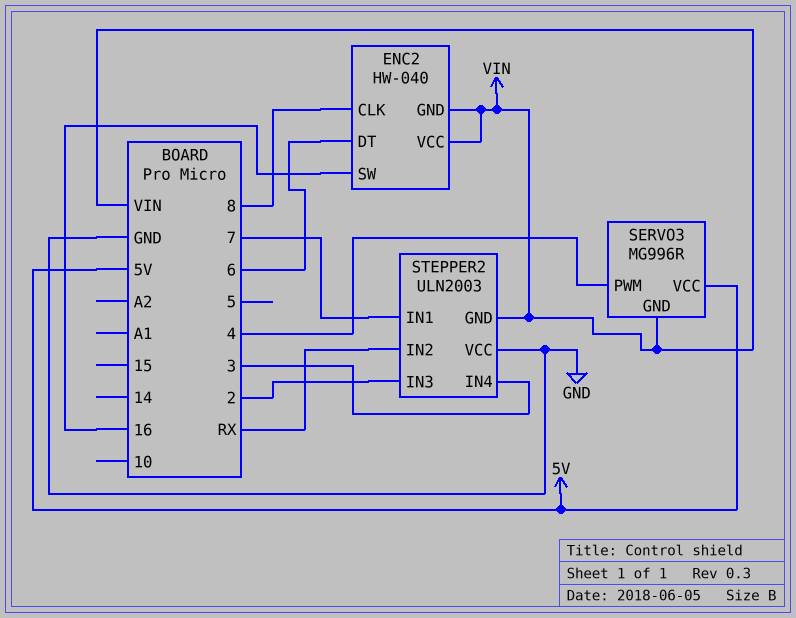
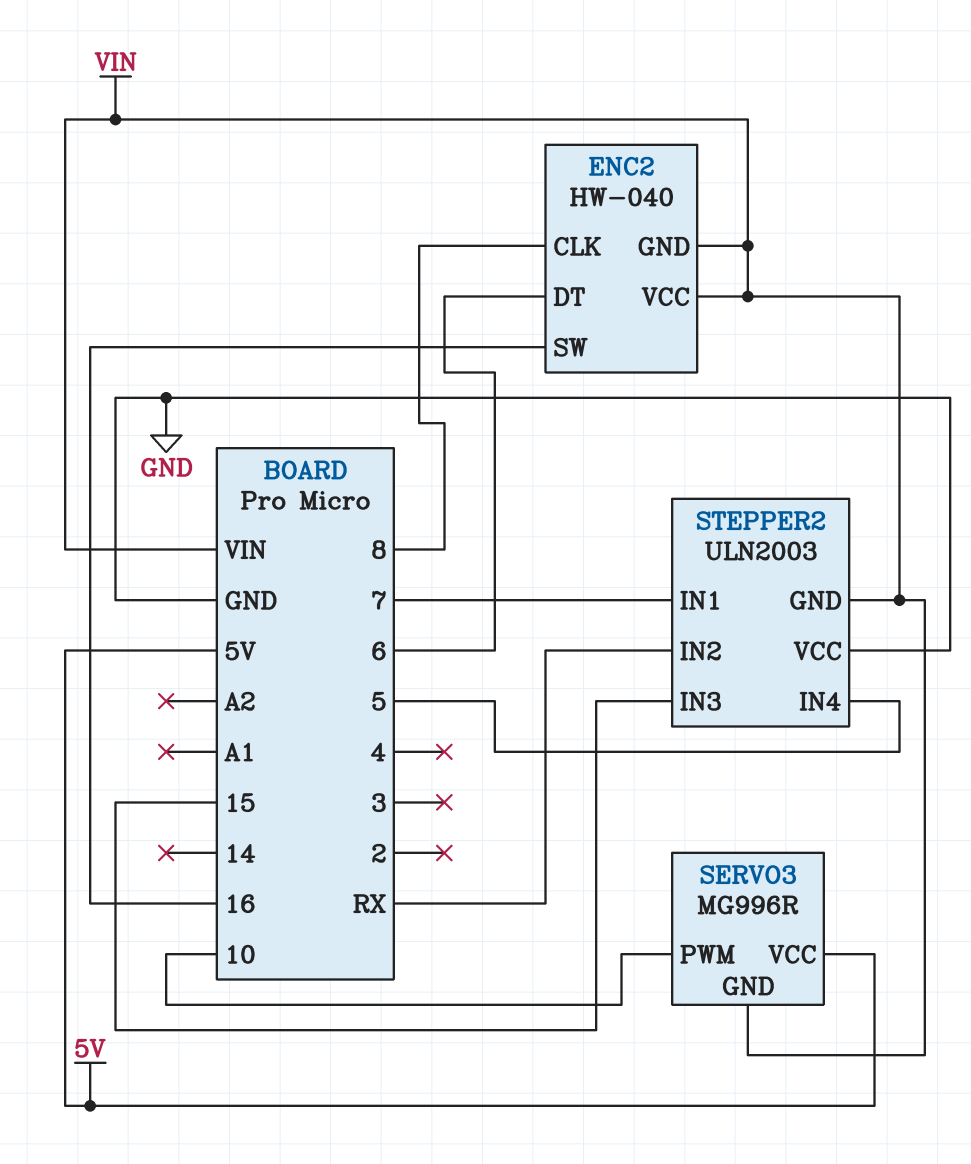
SERVO3 pin PWM: 4 -> 10
STEPPER2 pin IN3: 2 -> 15
STEPPER2 pin IN4: 3 -> 5

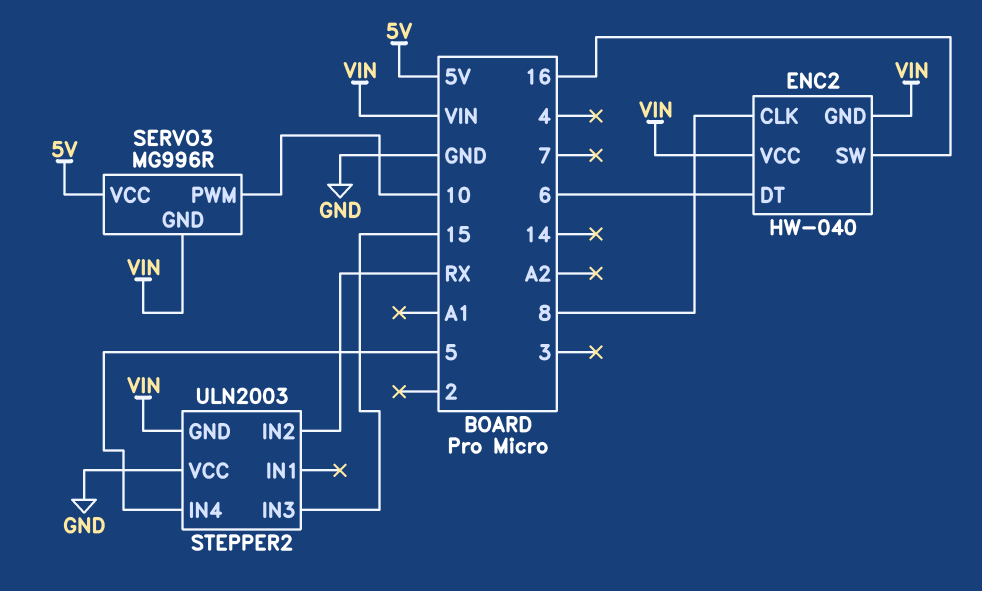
STEPPER2 pin IN1: 7 -> none

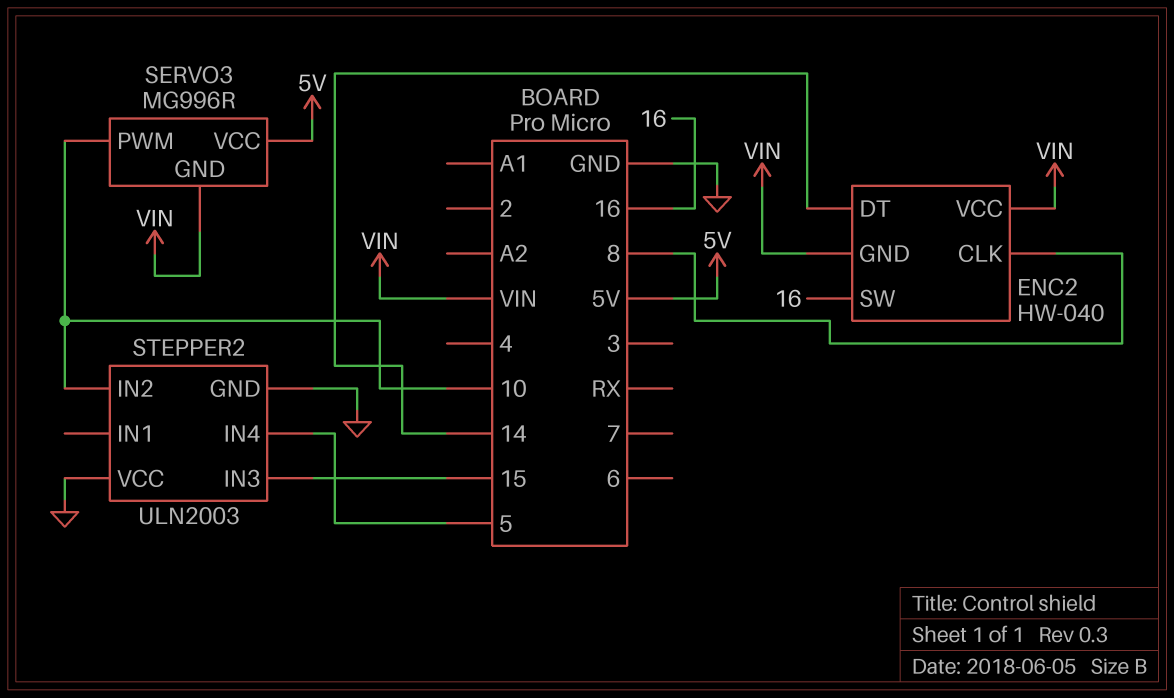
ENC2 pin DT: 6 -> 14
STEPPER2 pin GND: VIN -> GND
STEPPER2 pin IN2: RX -> 10

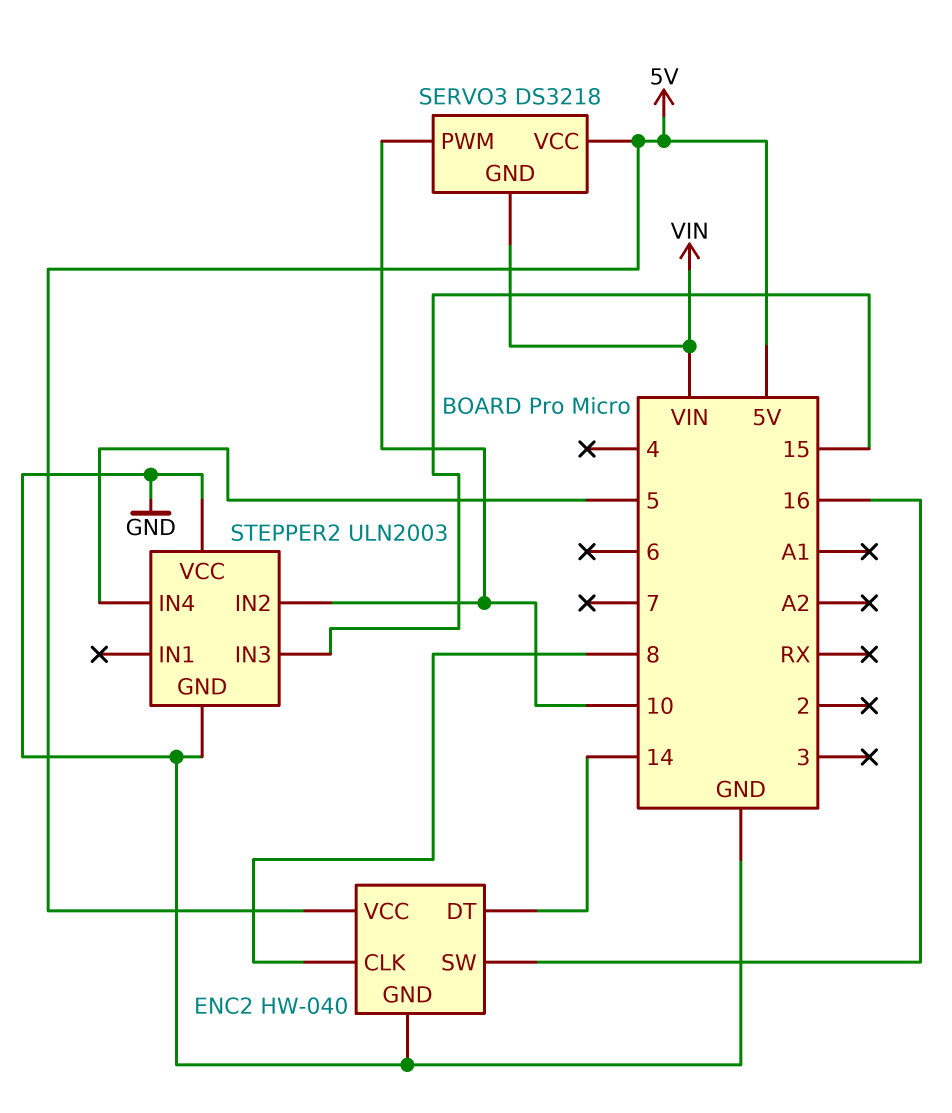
ENC2 pin GND: VIN -> GND
ENC2 pin VCC: VIN -> 5V
SERVO3: MG996R -> DS3218

